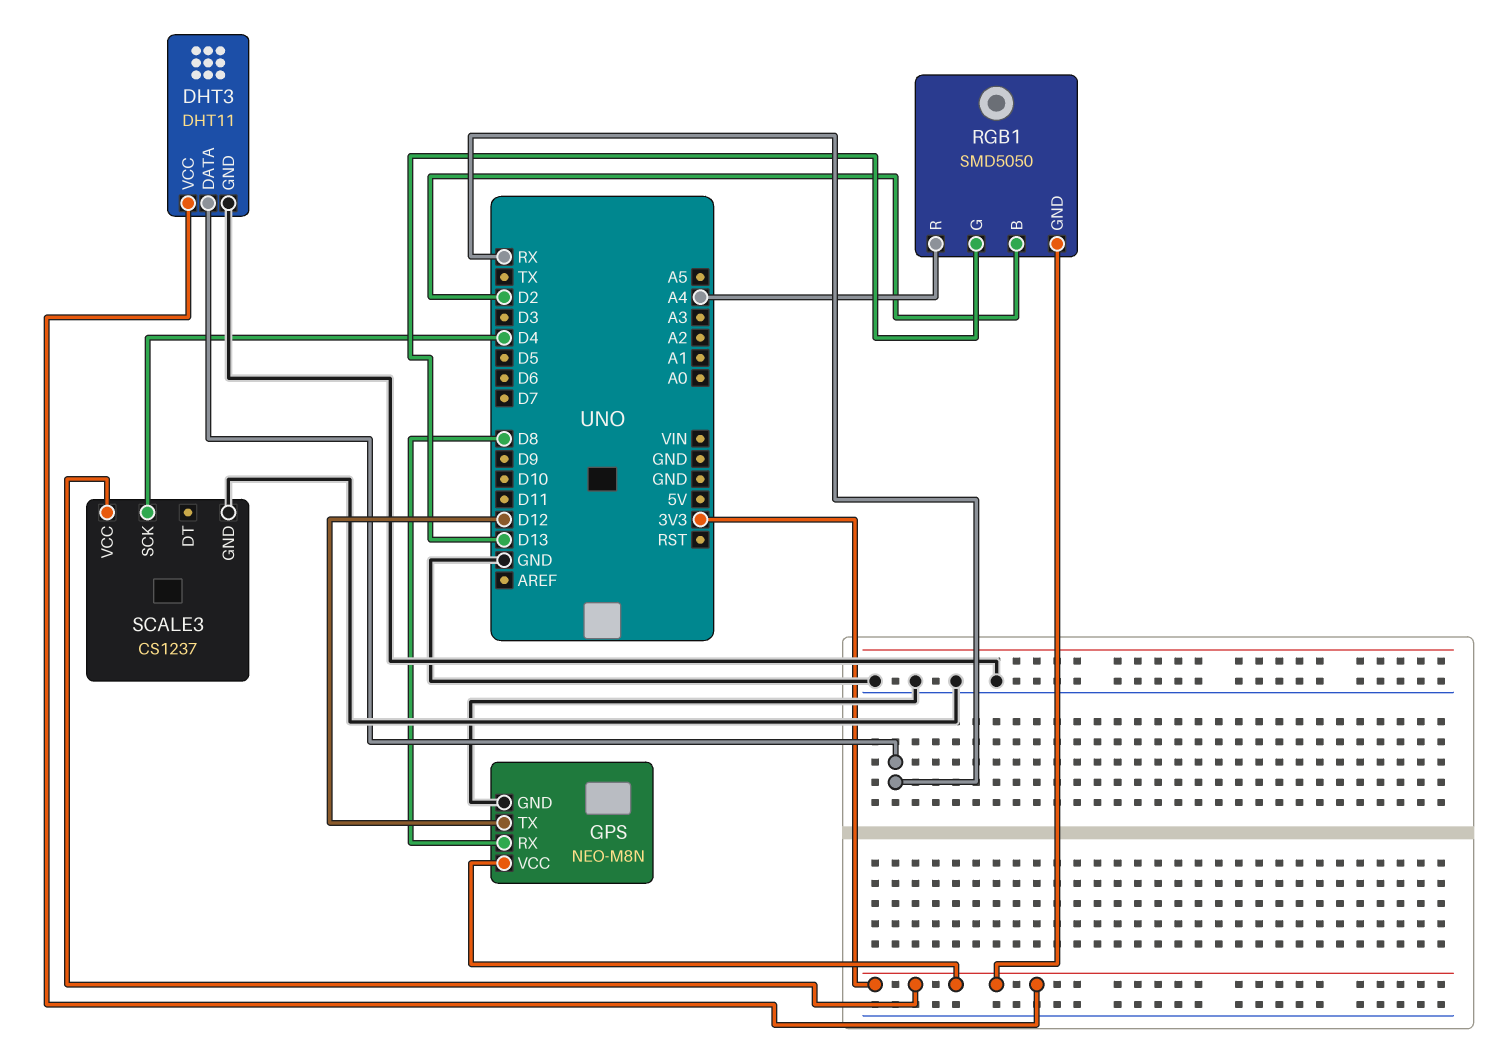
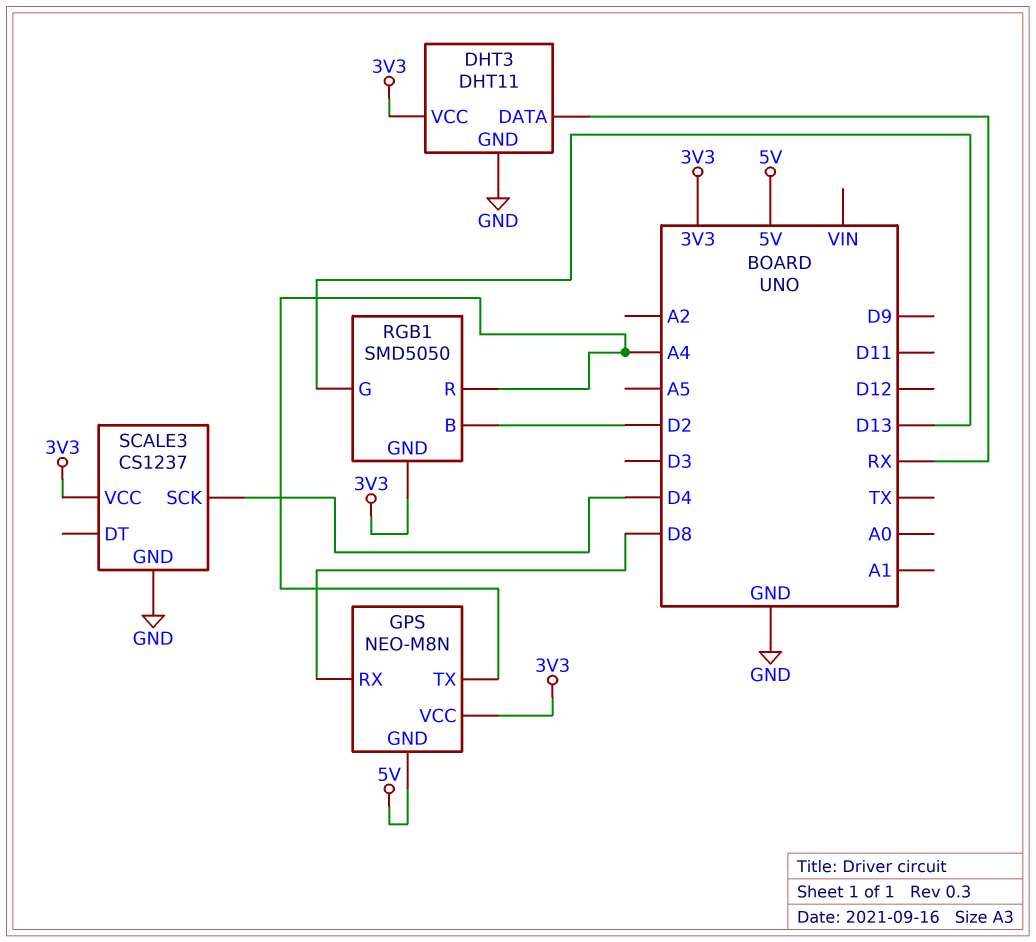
GPS pin GND: GND -> 5V
GPS pin TX: D12 -> A4

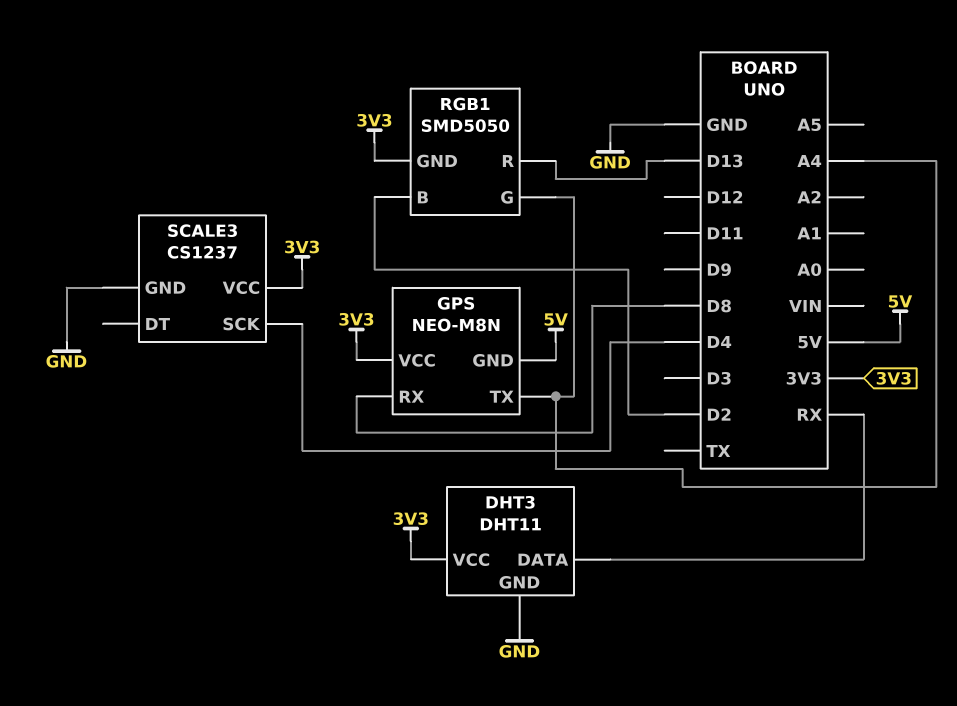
RGB1 pin G: D13 -> A4
RGB1 pin R: A4 -> D13

